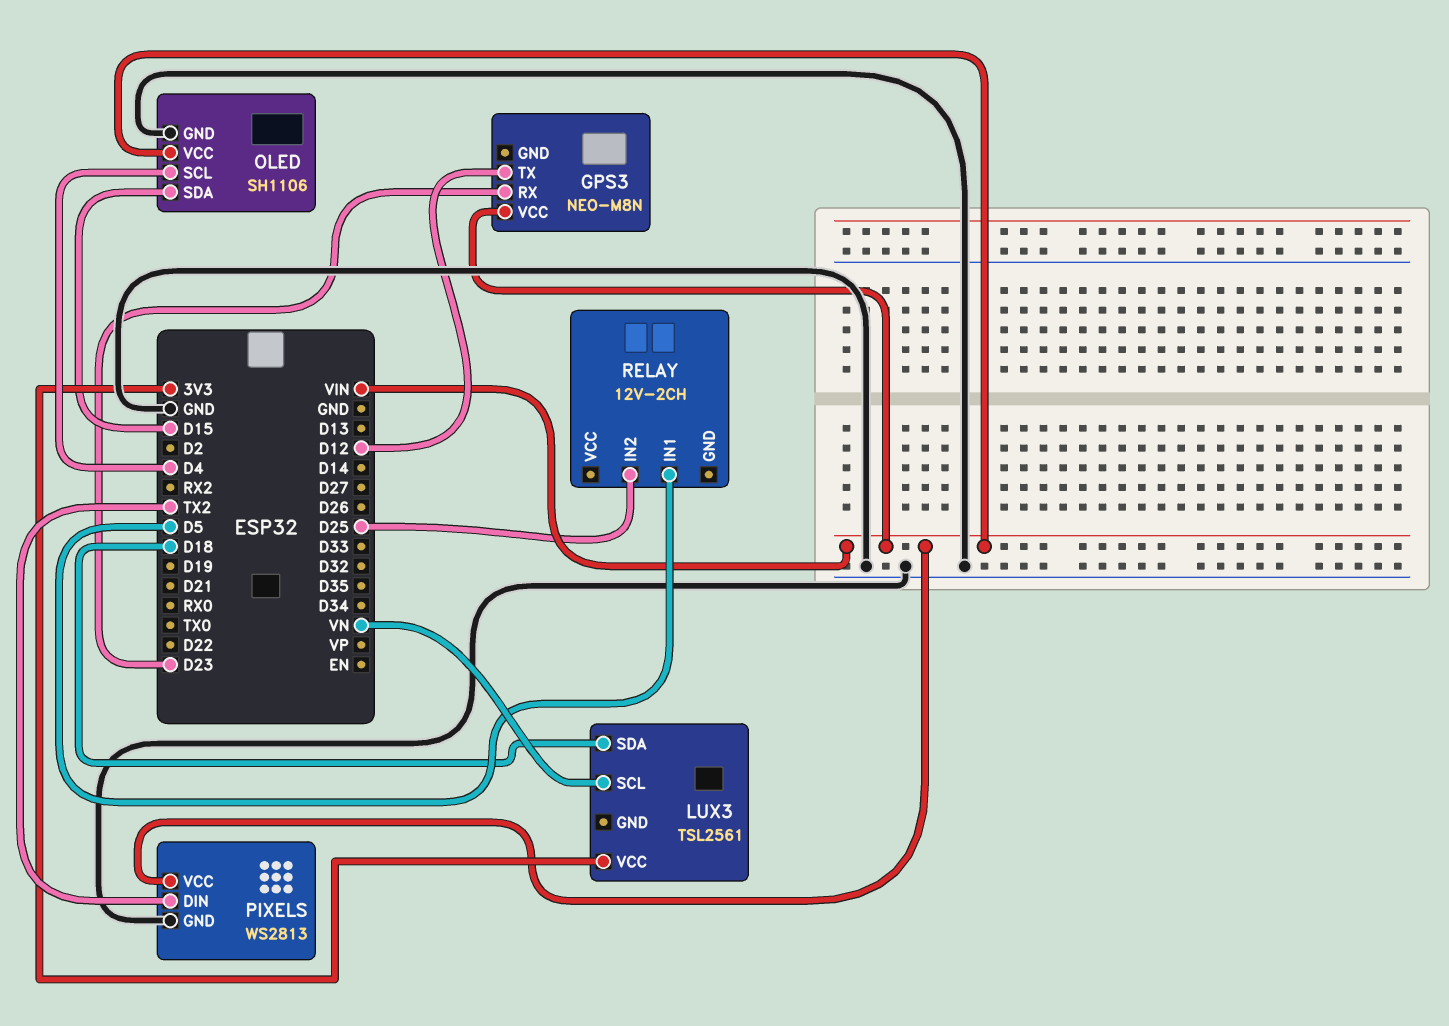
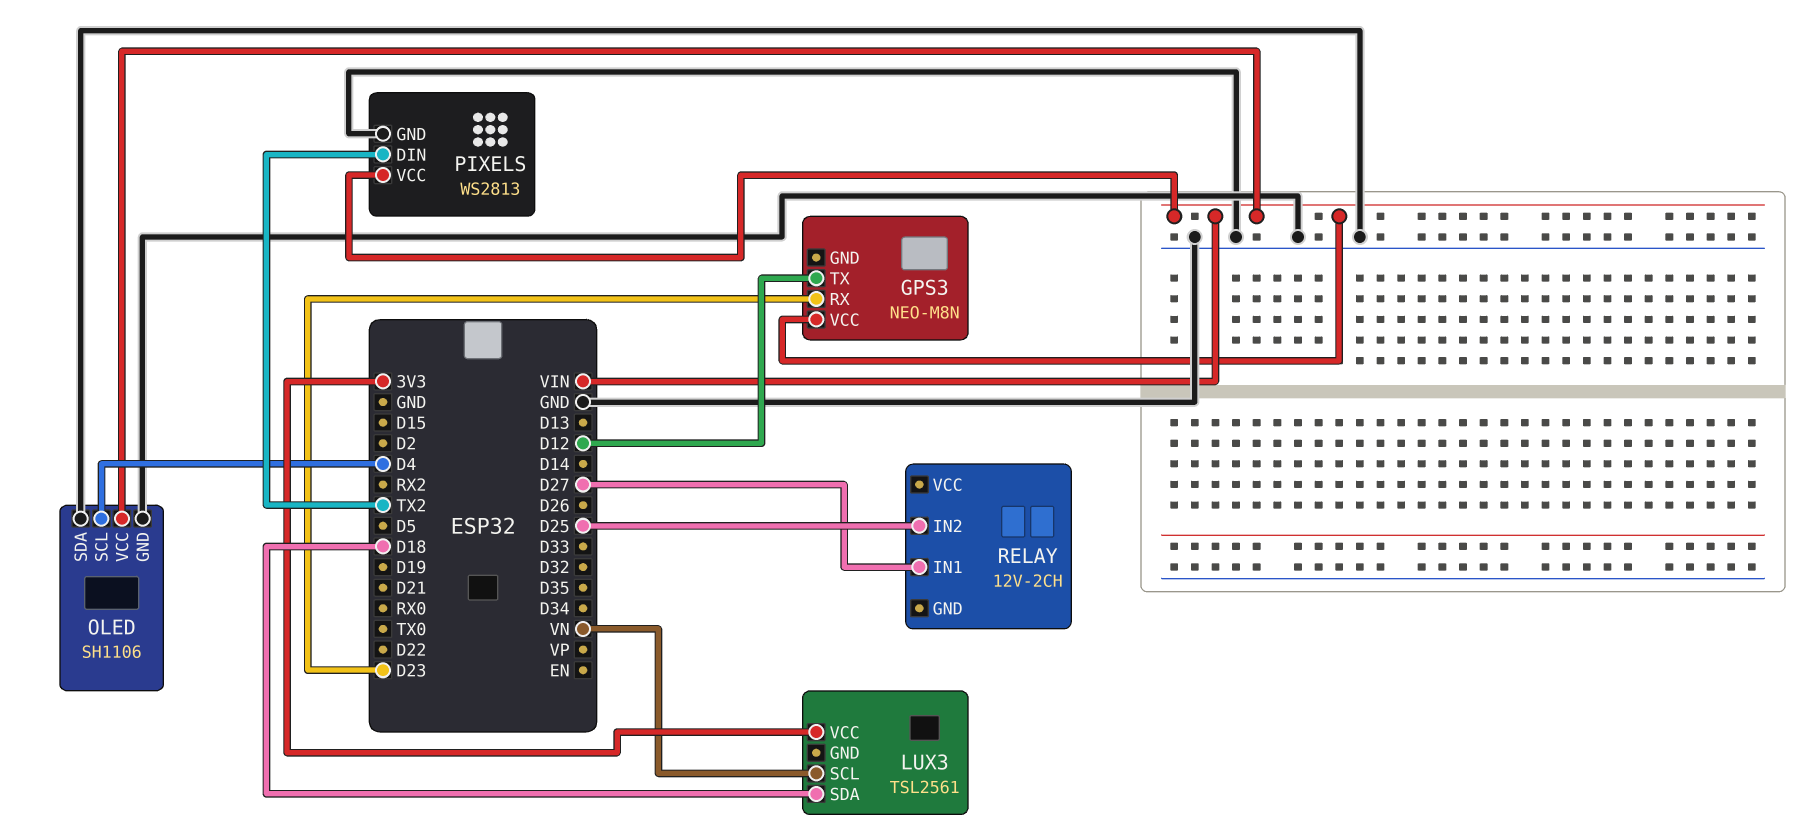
OLED pin SDA: D15 -> GND
RELAY pin IN1: D5 -> D27

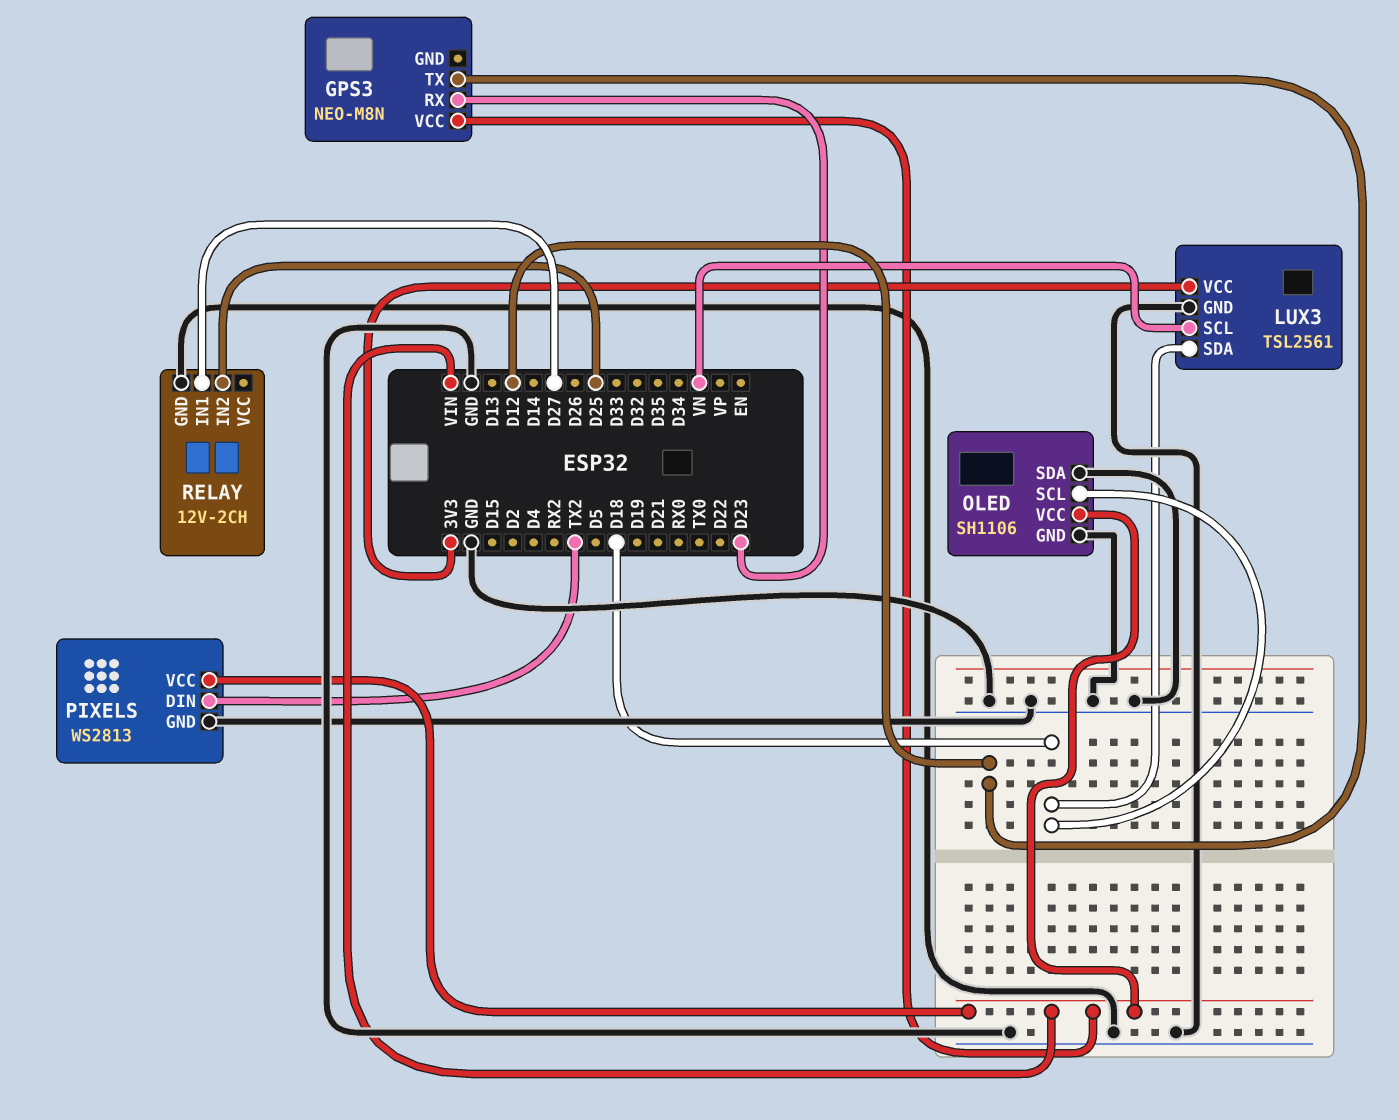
LUX3 pin GND: none -> GND
OLED pin SCL: D4 -> D18
RELAY pin GND: none -> GND

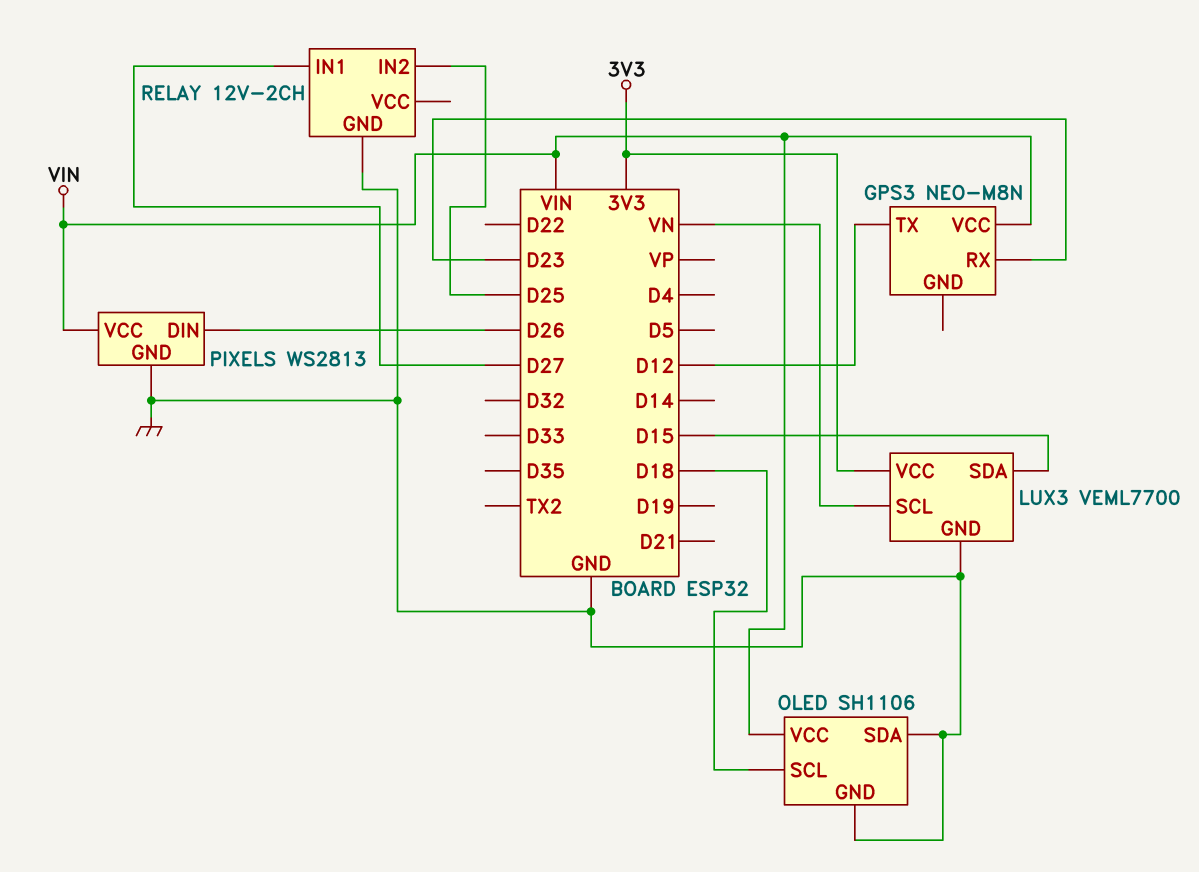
LUX3: TSL2561 -> VEML7700
LUX3 pin SDA: D18 -> D15
PIXELS pin DIN: TX2 -> D26

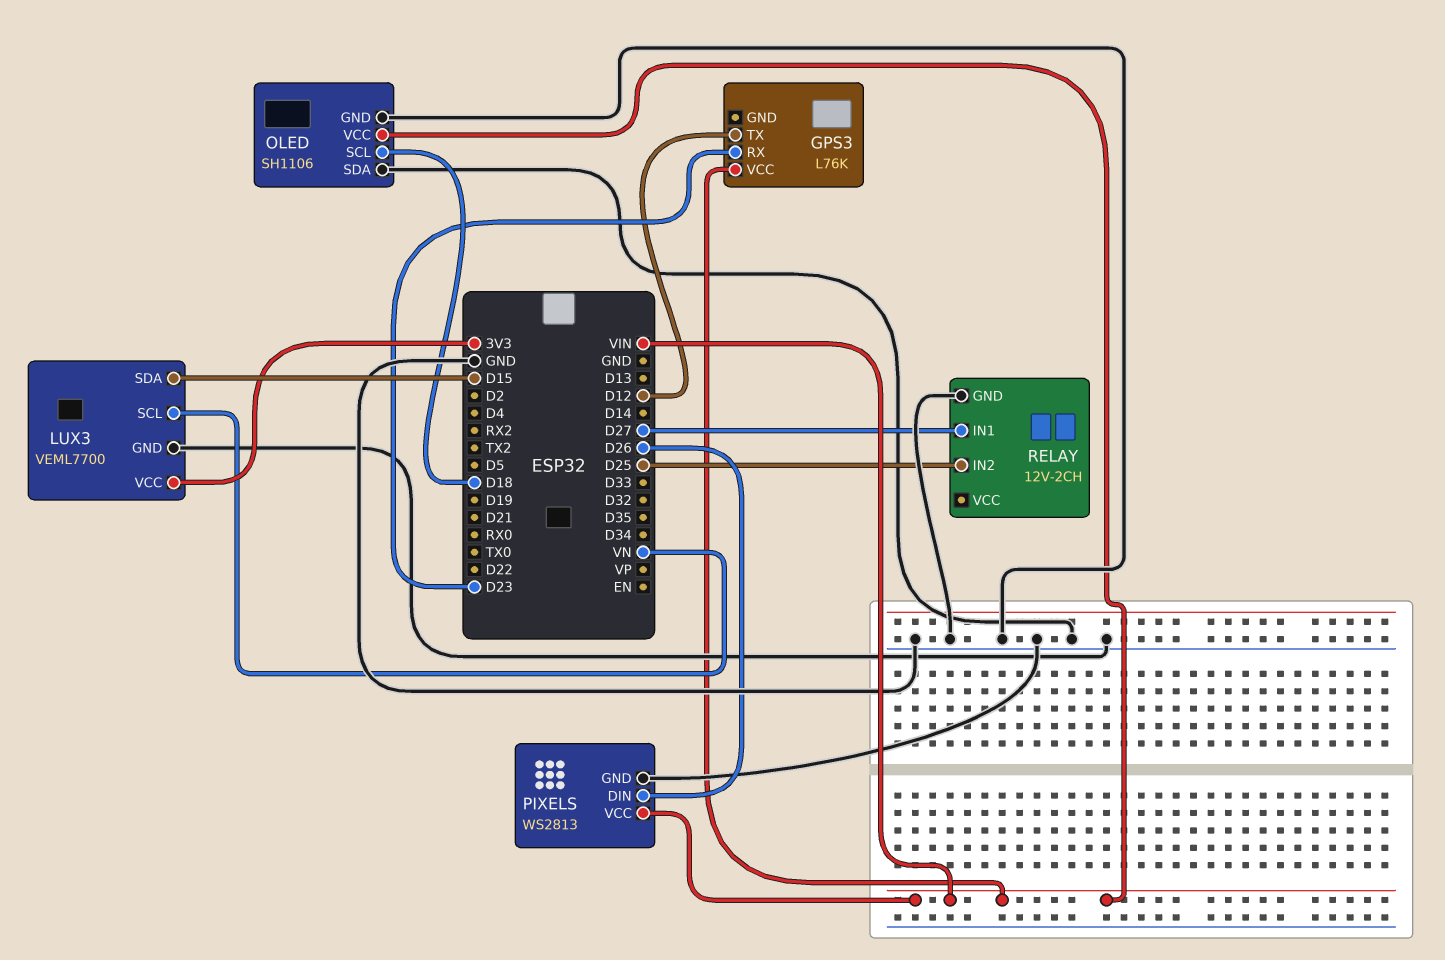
GPS3: NEO-M8N -> L76K

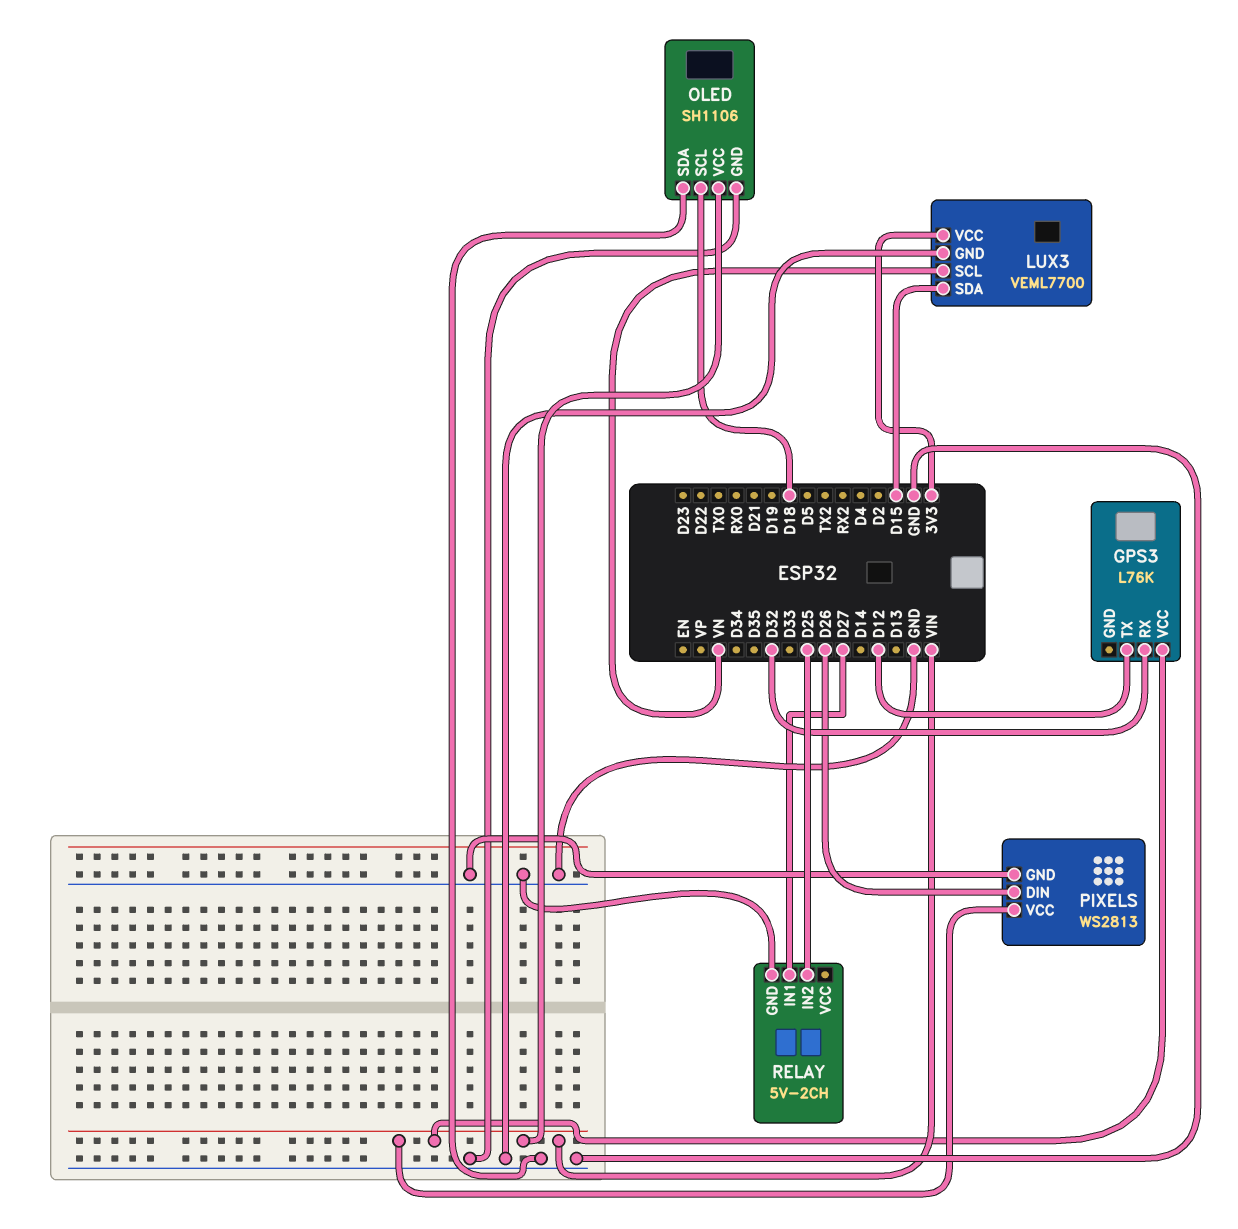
GPS3 pin RX: D23 -> D32
RELAY: 12V-2CH -> 5V-2CH

